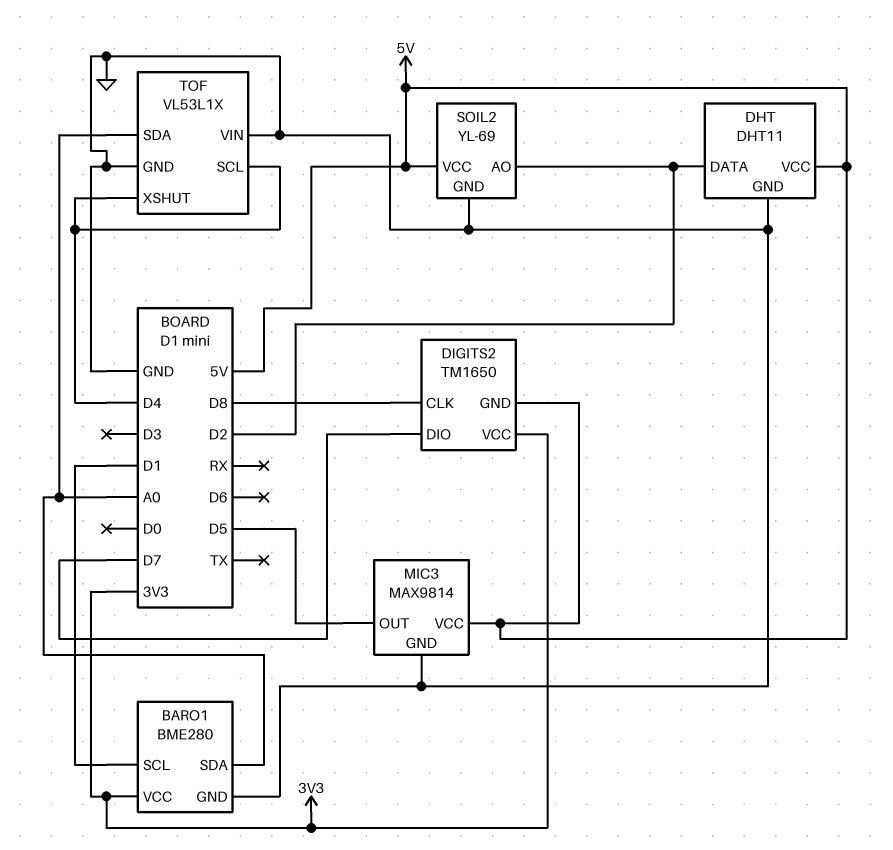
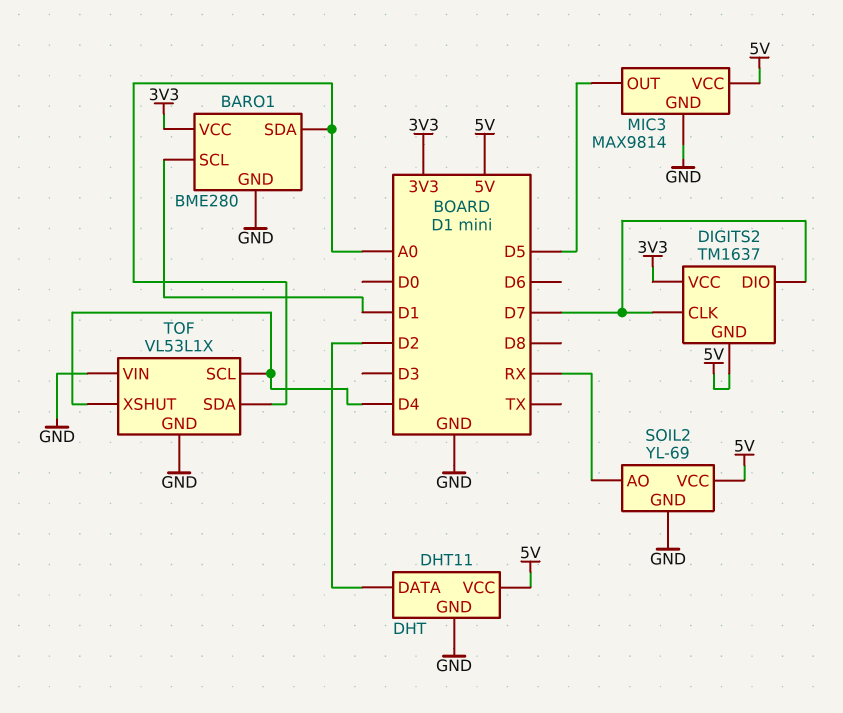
DIGITS2: TM1650 -> TM1637
DIGITS2 pin CLK: D8 -> D7
SOIL2 pin AO: D2 -> RX

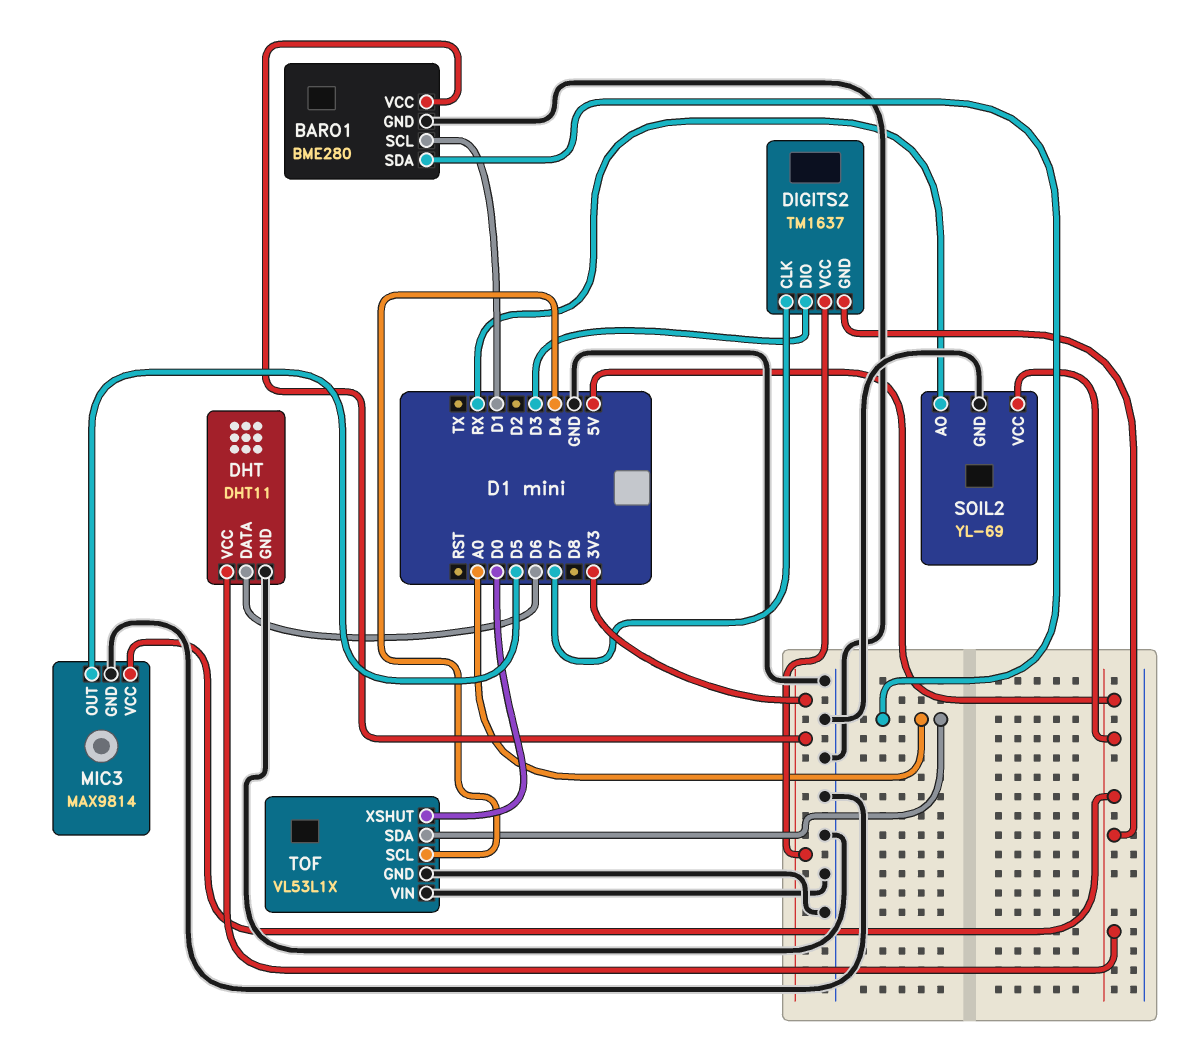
DHT pin DATA: D2 -> D6
DIGITS2 pin DIO: D7 -> D3
TOF pin XSHUT: D4 -> D0

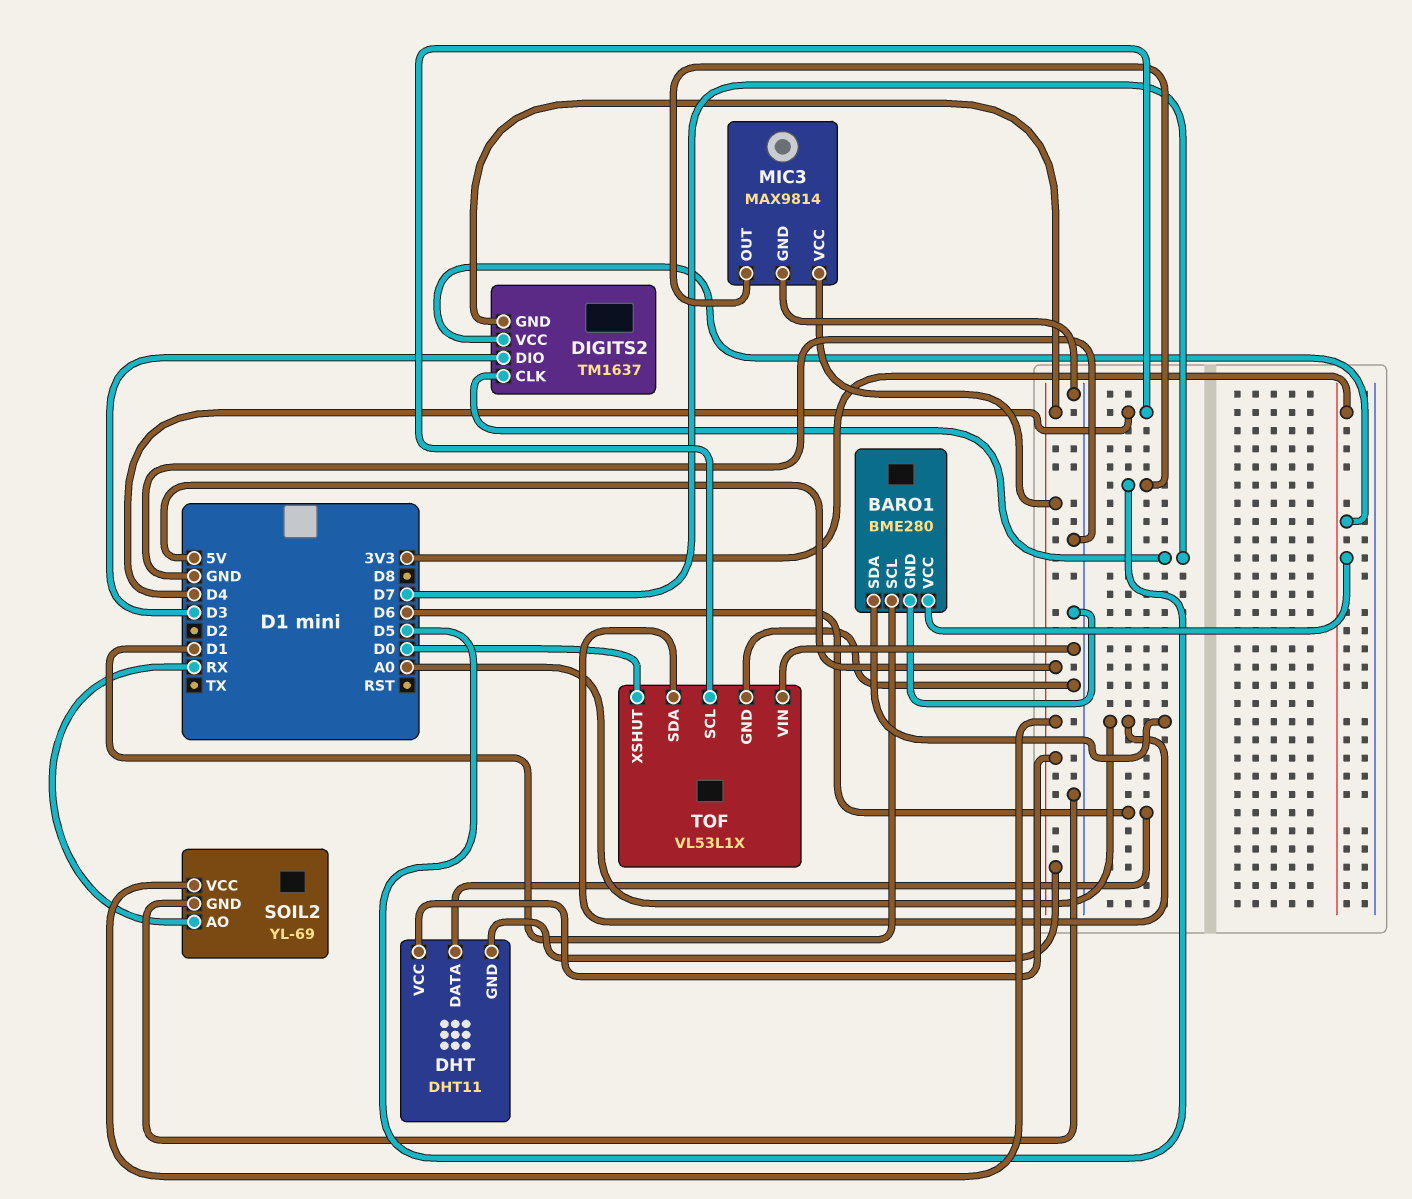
DHT pin GND: GND -> 5V

